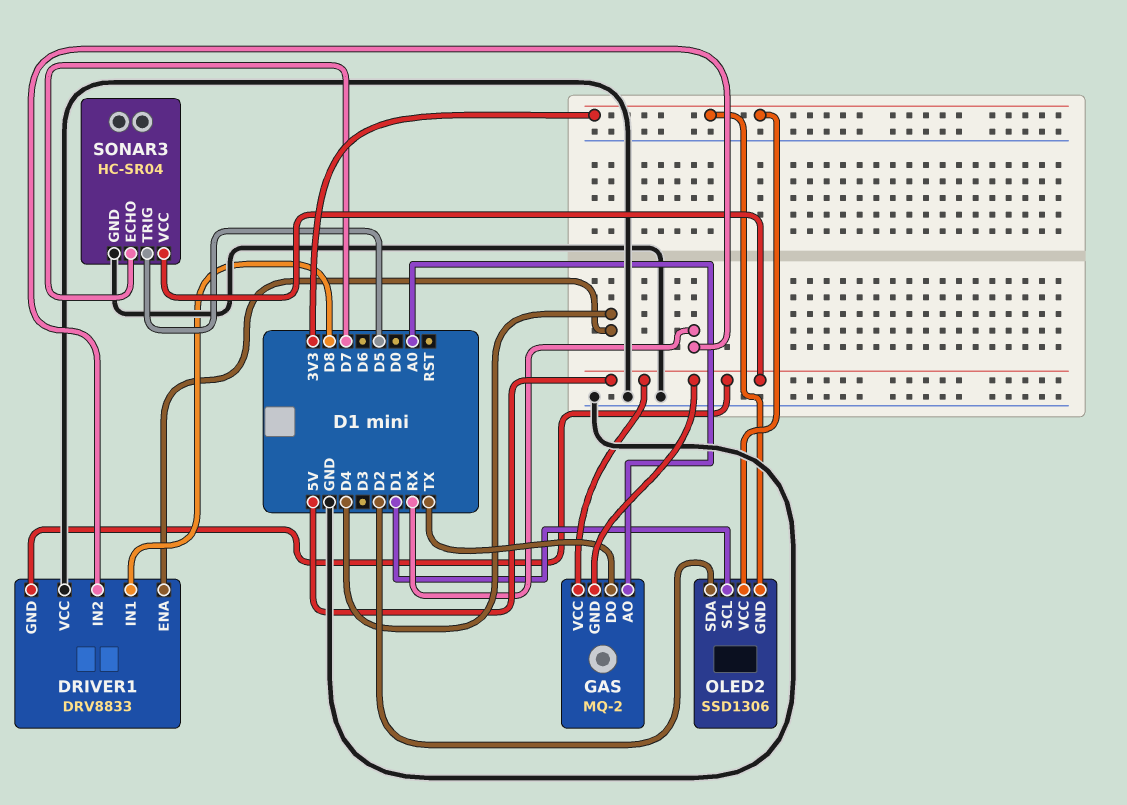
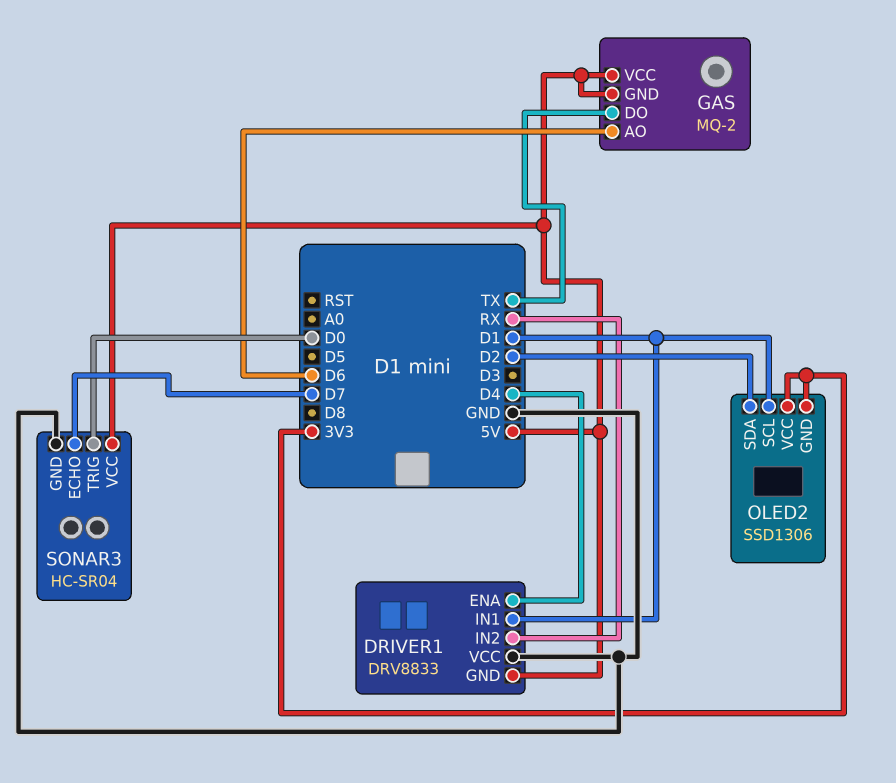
DRIVER1 pin IN1: D8 -> D1
GAS pin AO: A0 -> D6
SONAR3 pin TRIG: D5 -> D0

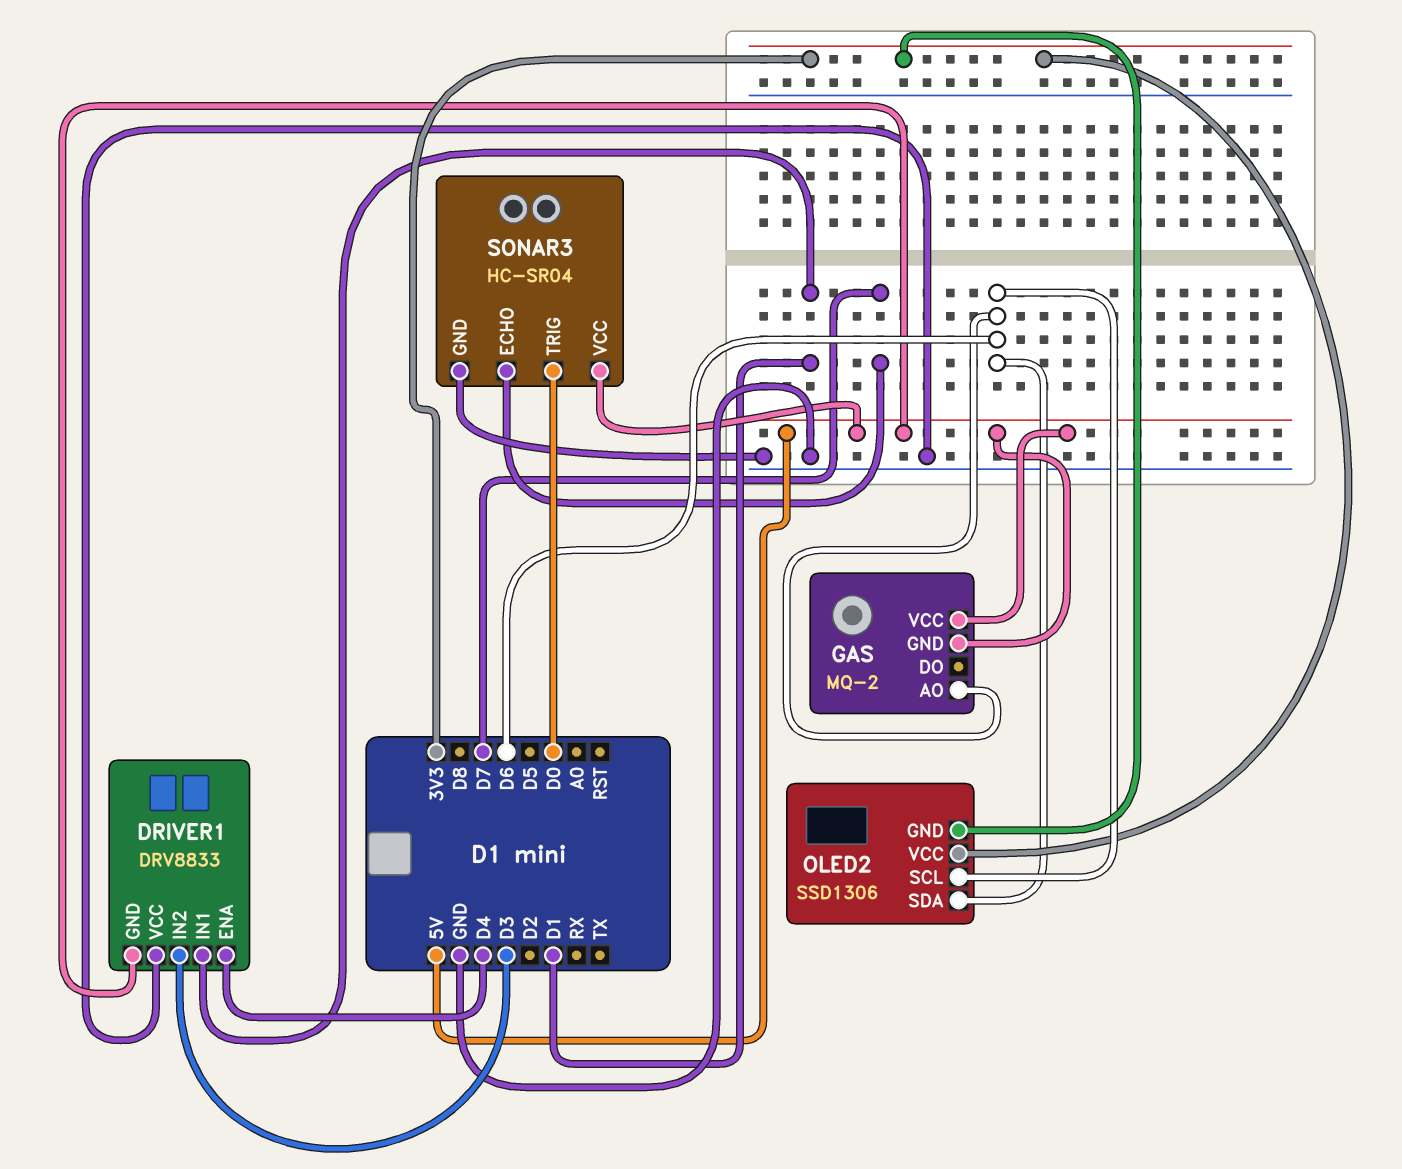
DRIVER1 pin IN2: RX -> D3
GAS pin DO: TX -> none
OLED2 pin SCL: D1 -> D6
OLED2 pin SDA: D2 -> D6

